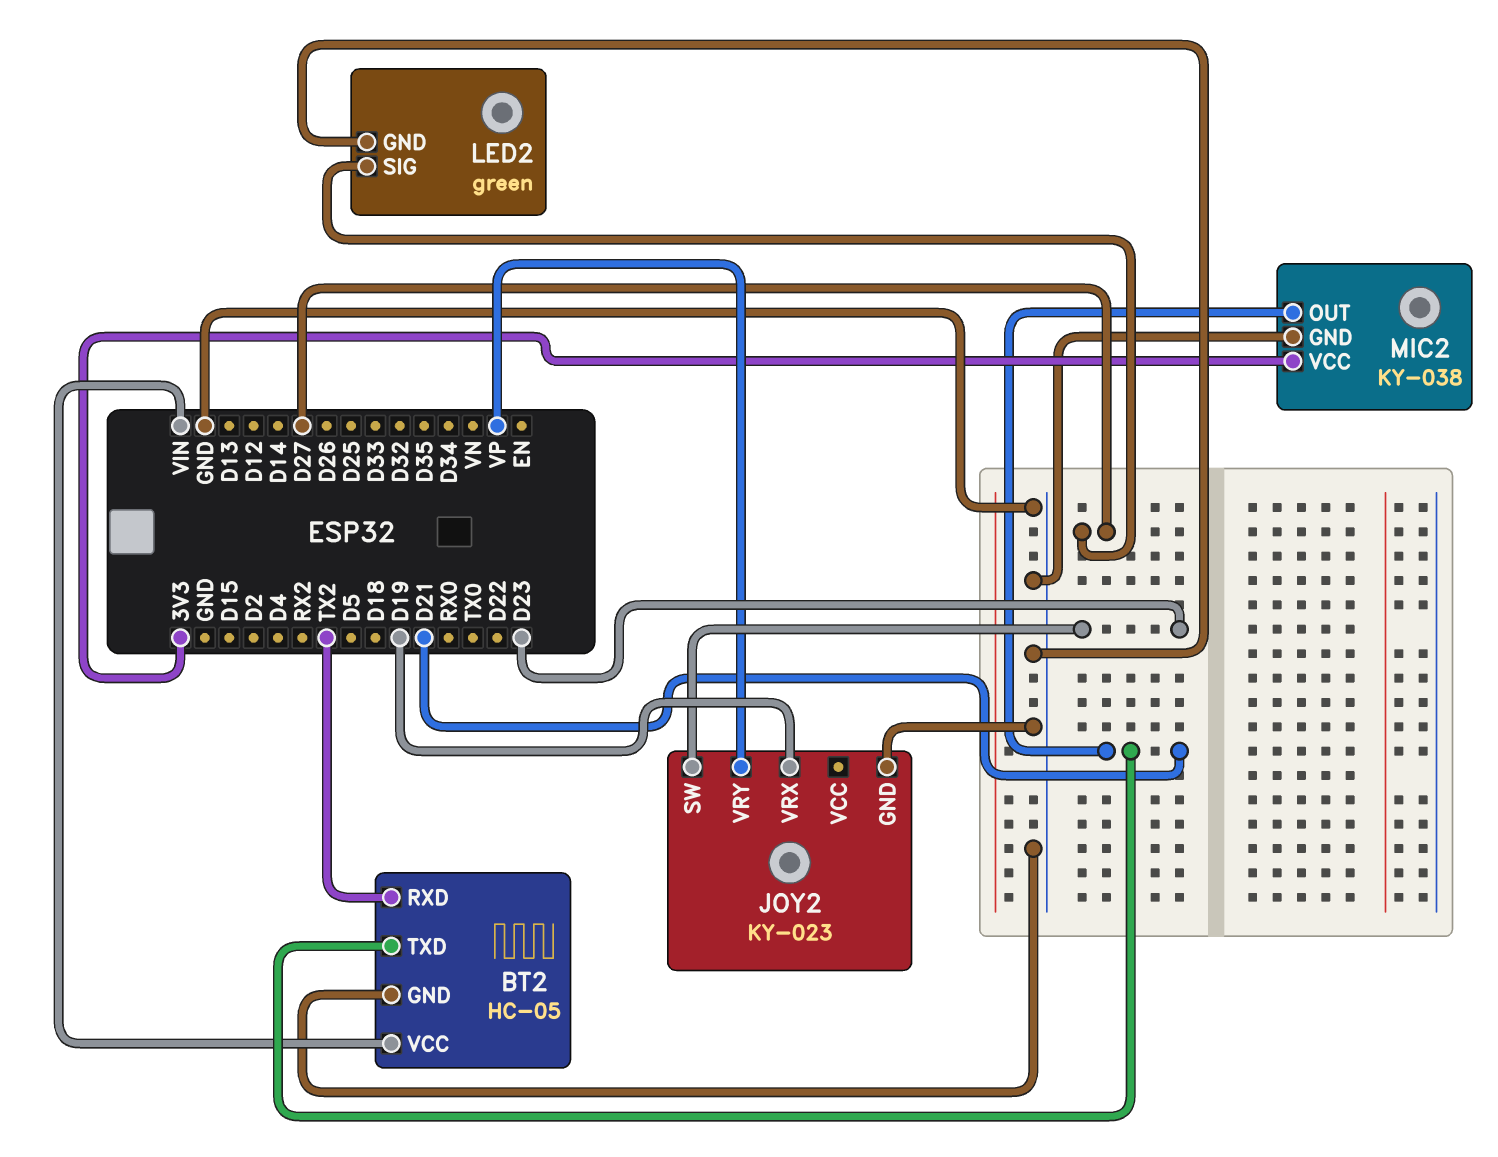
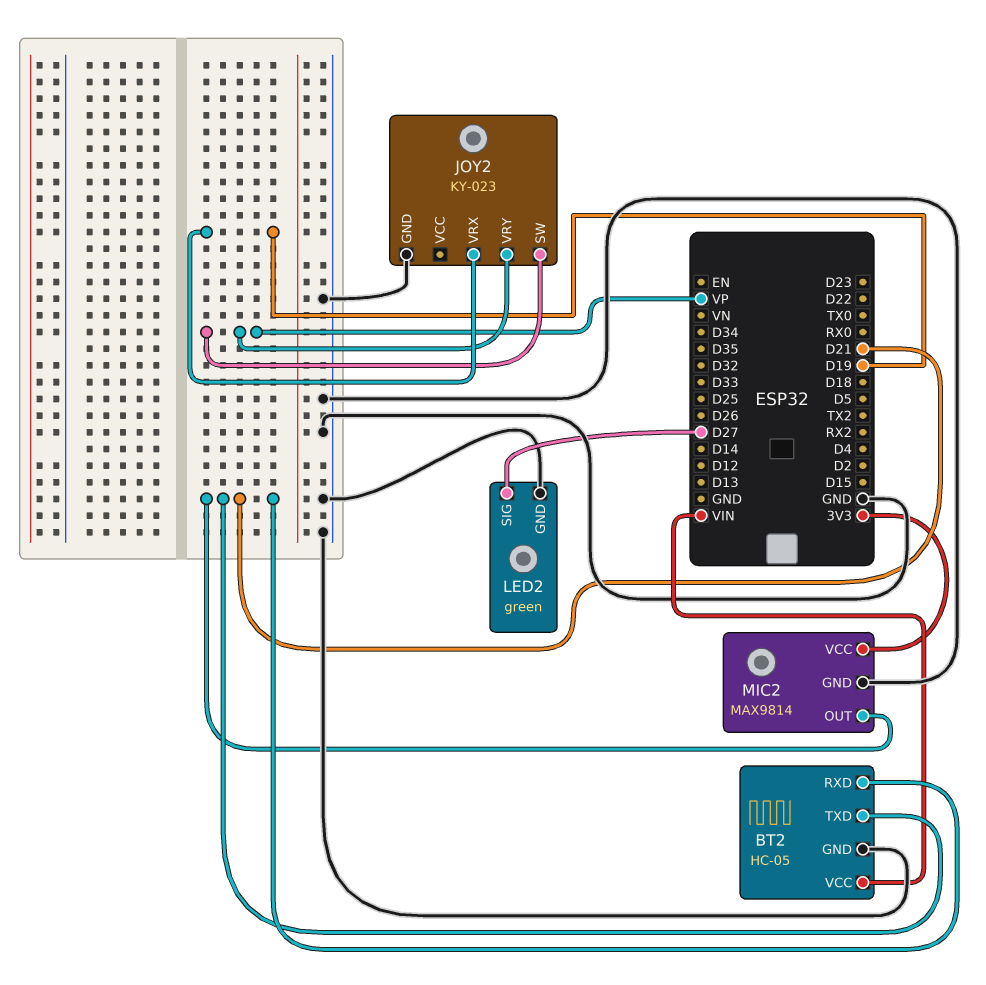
BT2 pin RXD: TX2 -> D21
JOY2 pin SW: D23 -> VP
MIC2: KY-038 -> MAX9814

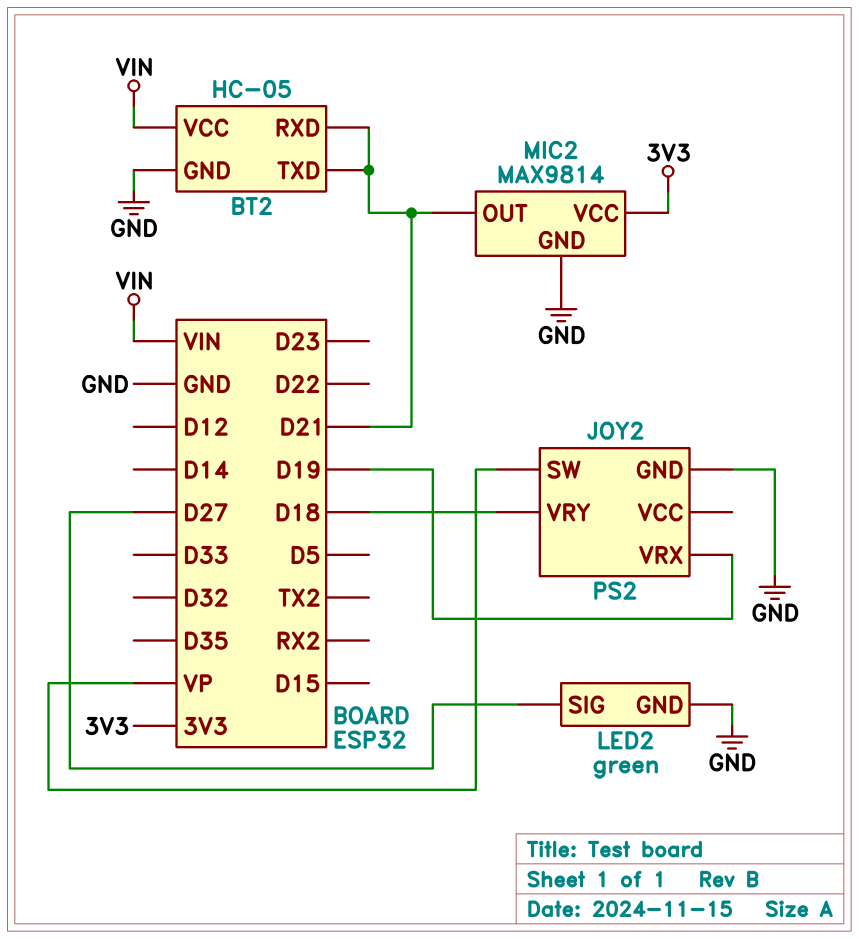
JOY2: KY-023 -> PS2
JOY2 pin VRY: VP -> D18

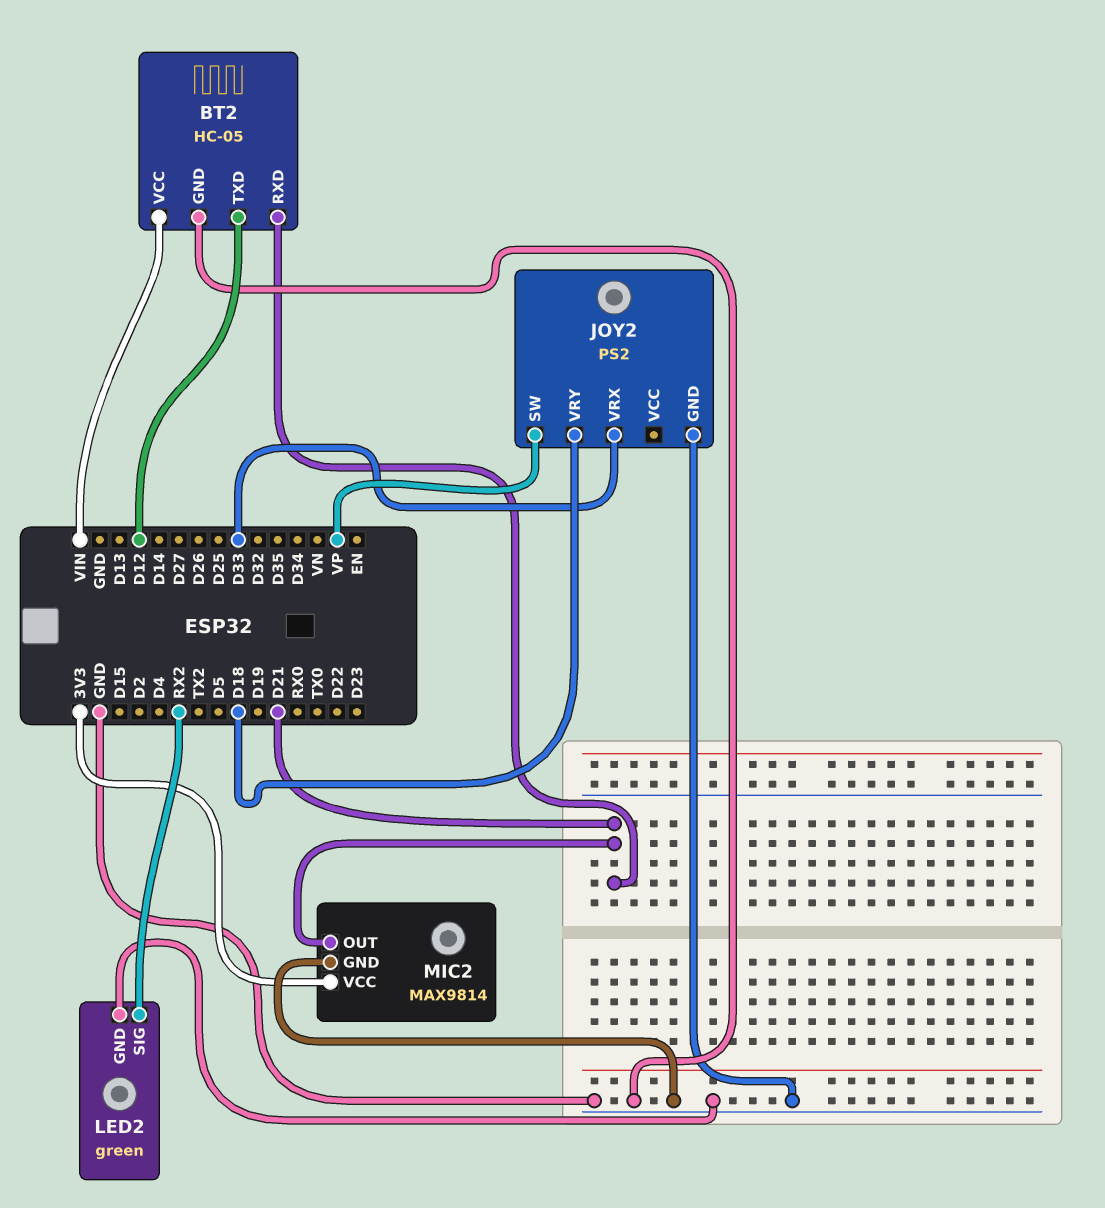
BT2 pin TXD: D21 -> D12
JOY2 pin VRX: D19 -> D33
LED2 pin SIG: D27 -> RX2

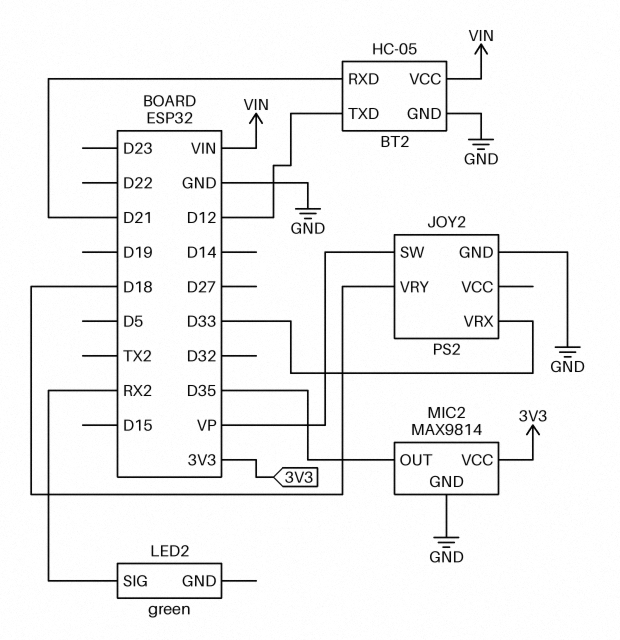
LED2 pin GND: GND -> none
MIC2 pin OUT: D21 -> D35

